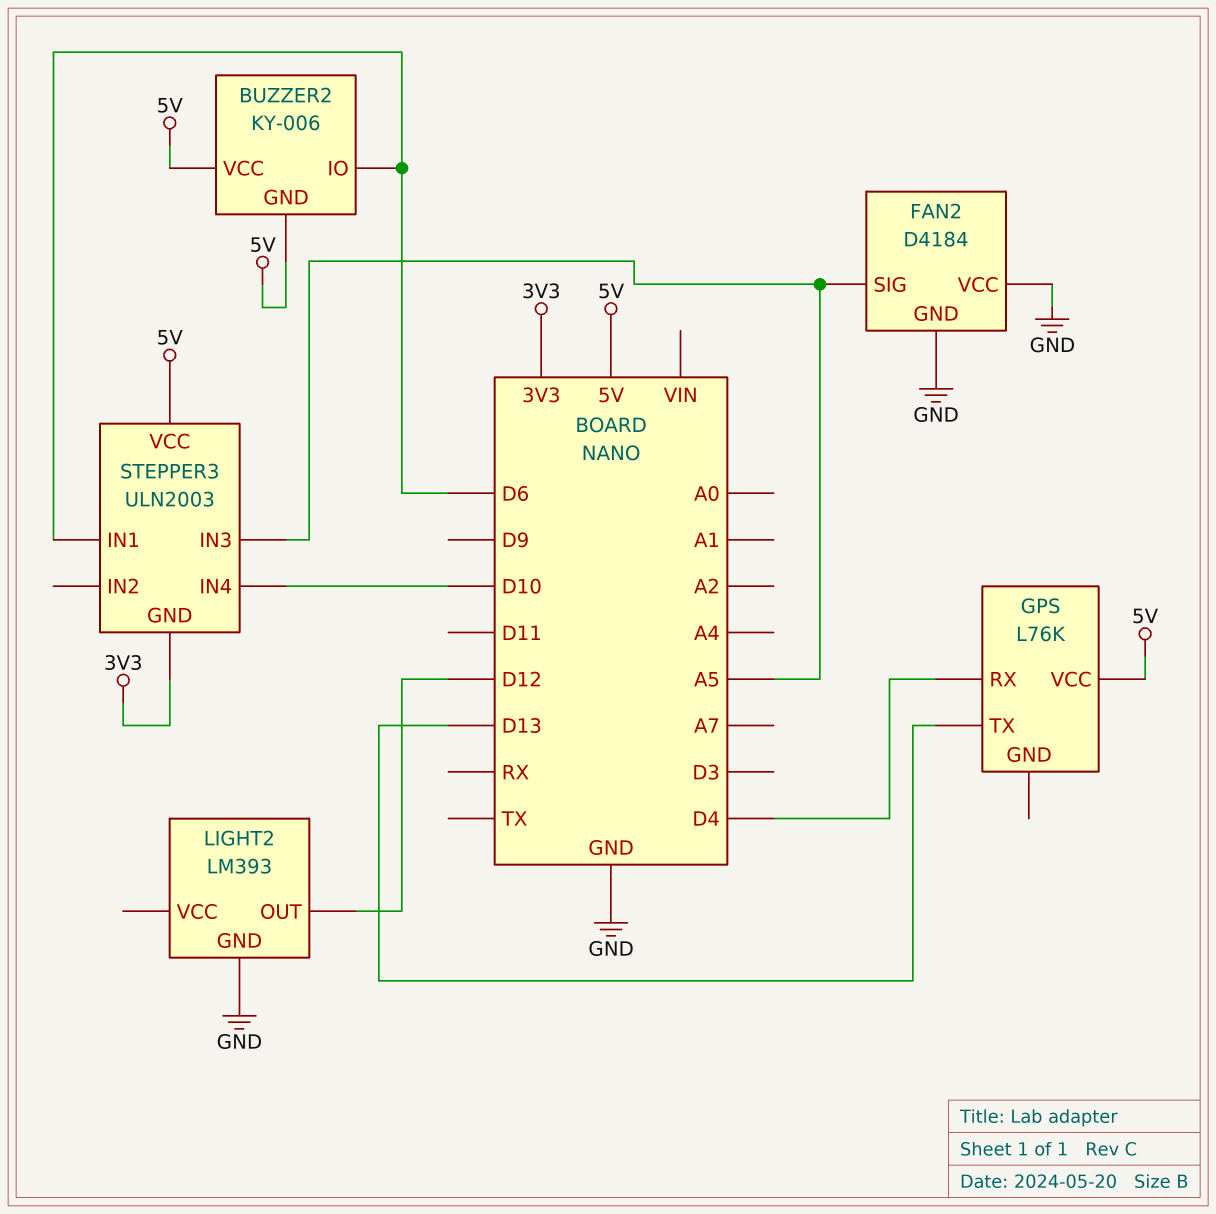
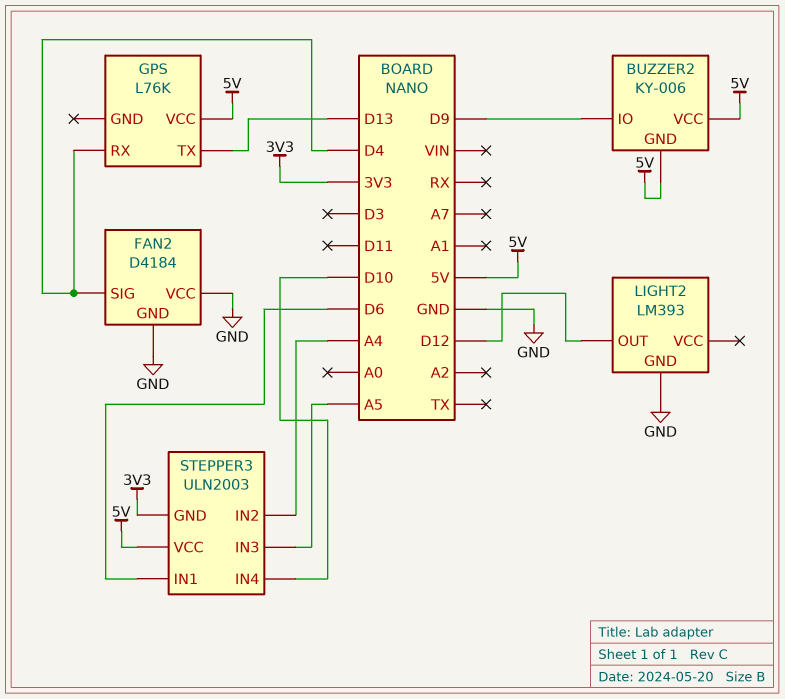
BUZZER2 pin IO: D6 -> D9
FAN2 pin SIG: A5 -> D4
STEPPER3 pin IN2: none -> A4

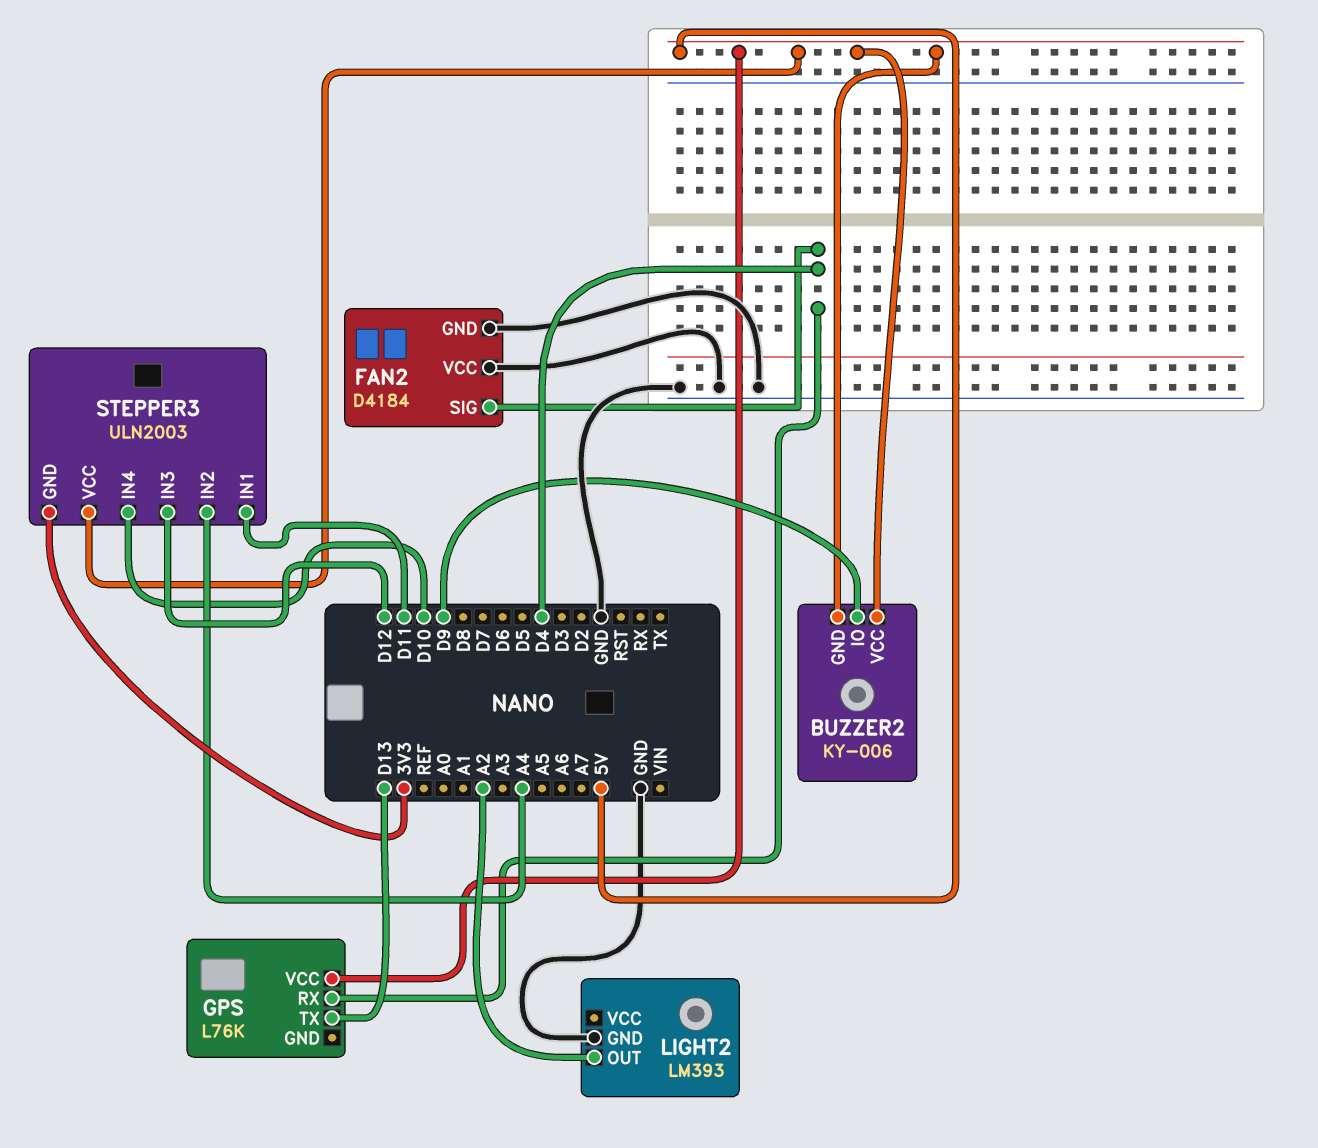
LIGHT2 pin OUT: D12 -> A2
STEPPER3 pin IN1: D6 -> D11
STEPPER3 pin IN3: A5 -> D12

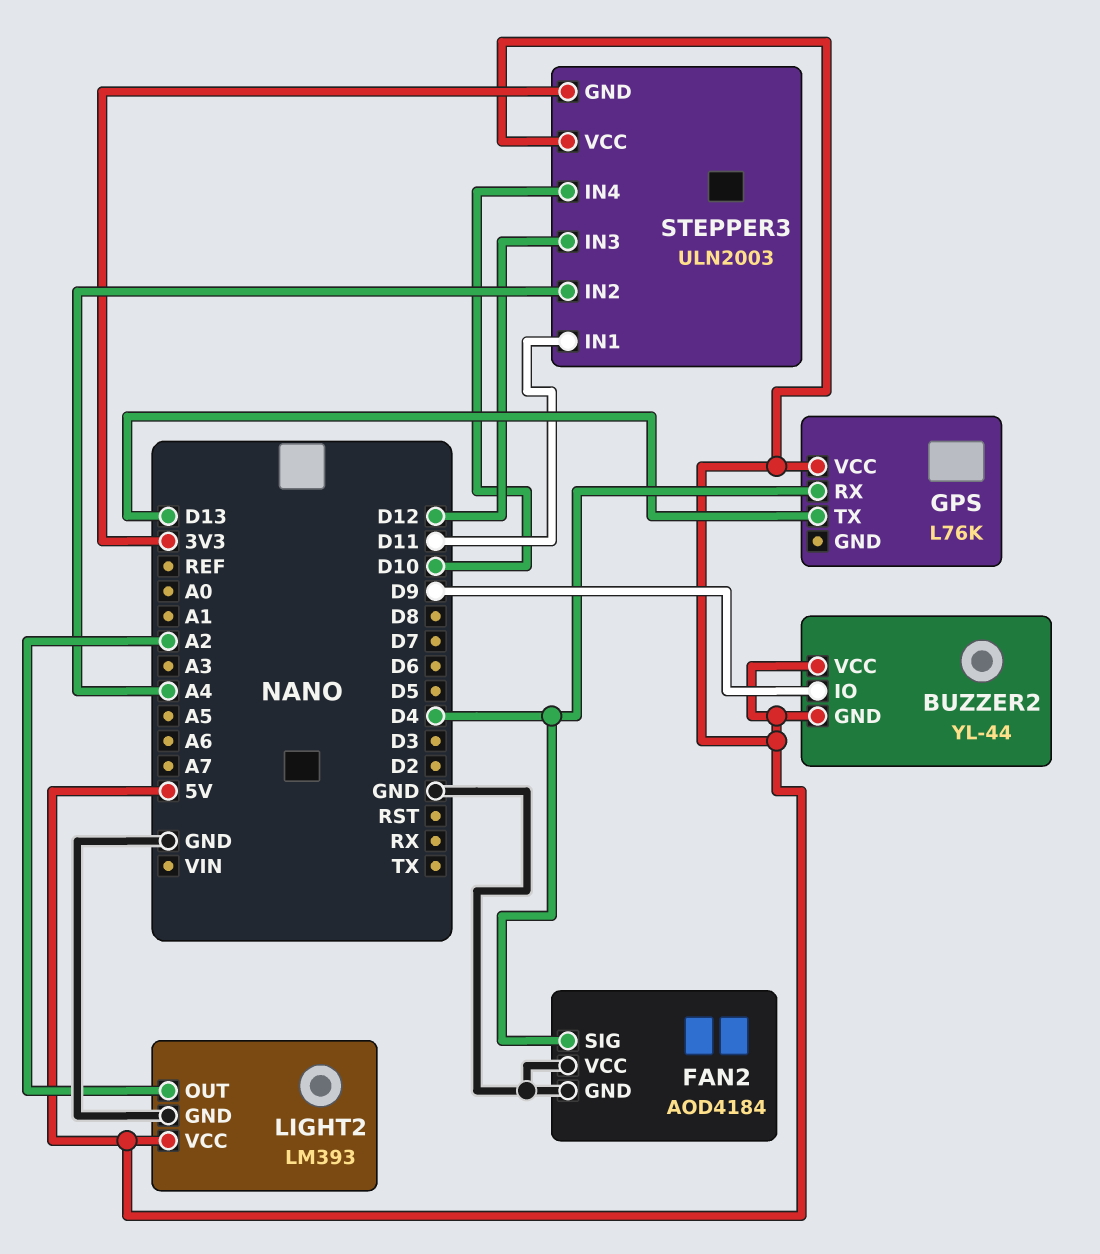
BUZZER2: KY-006 -> YL-44
FAN2: D4184 -> AOD4184
LIGHT2 pin VCC: none -> 5V

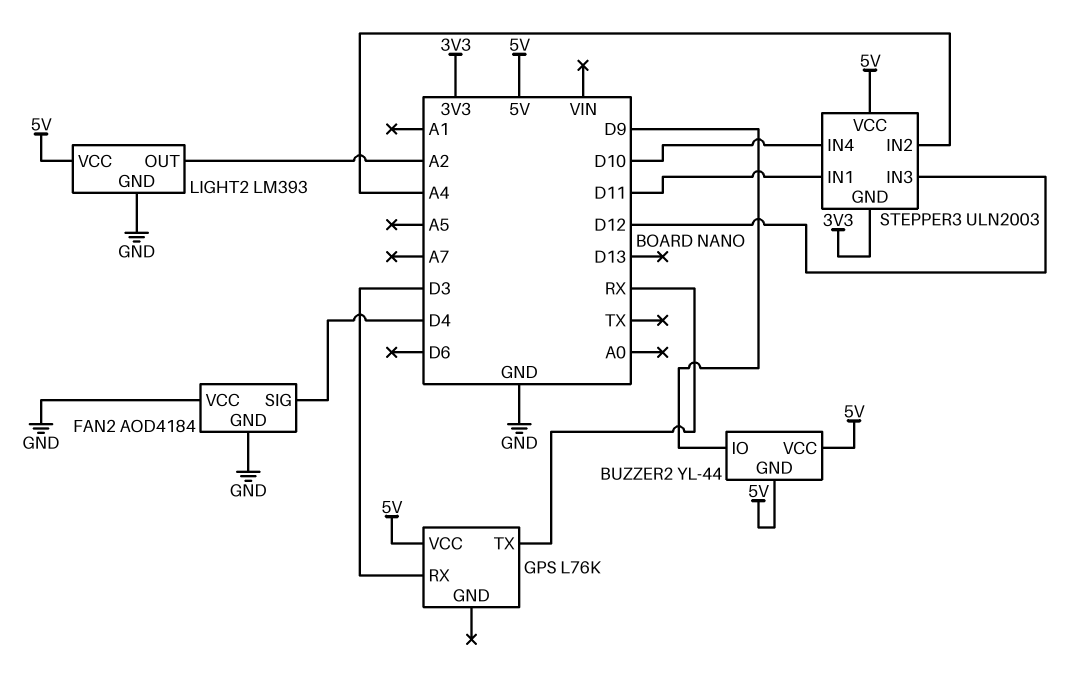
GPS pin RX: D4 -> D3
GPS pin TX: D13 -> RX

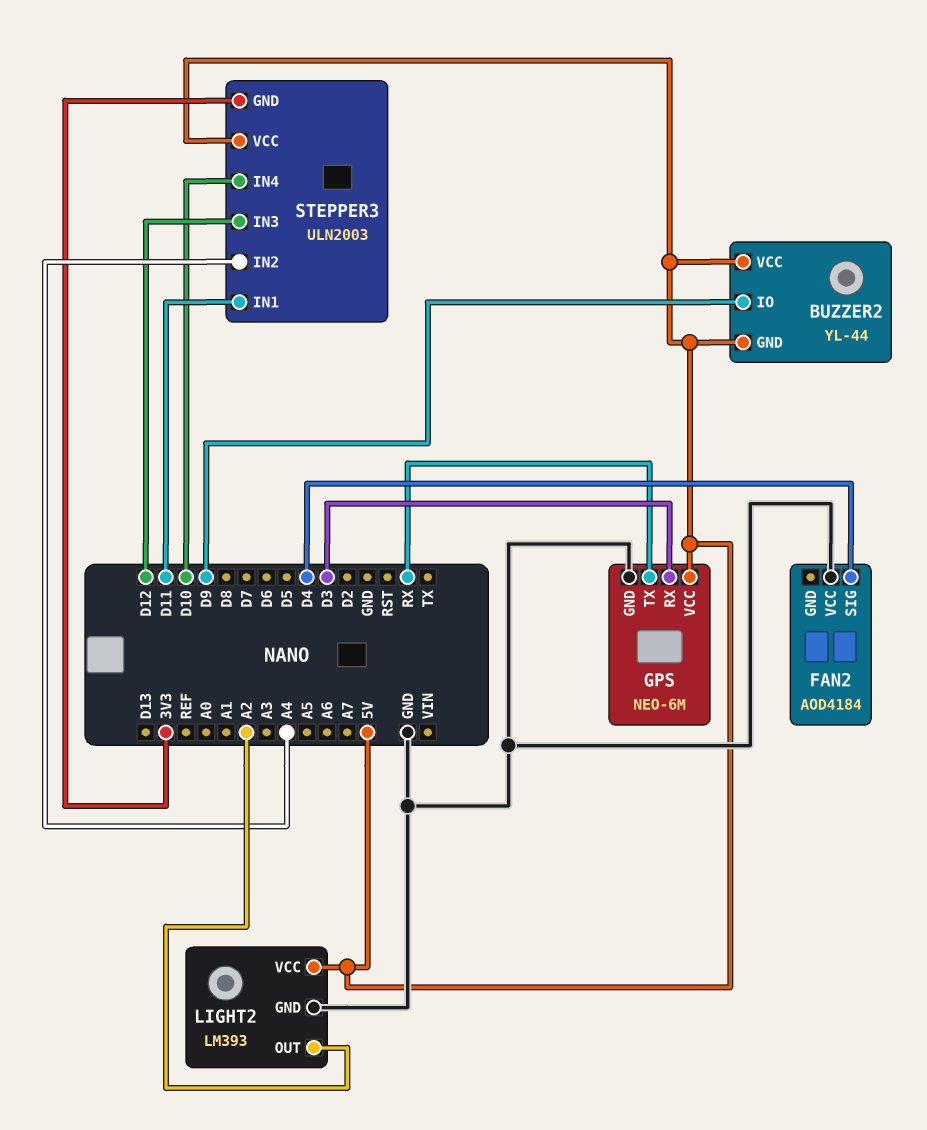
FAN2 pin GND: GND -> none
GPS: L76K -> NEO-6M
GPS pin GND: none -> GND

